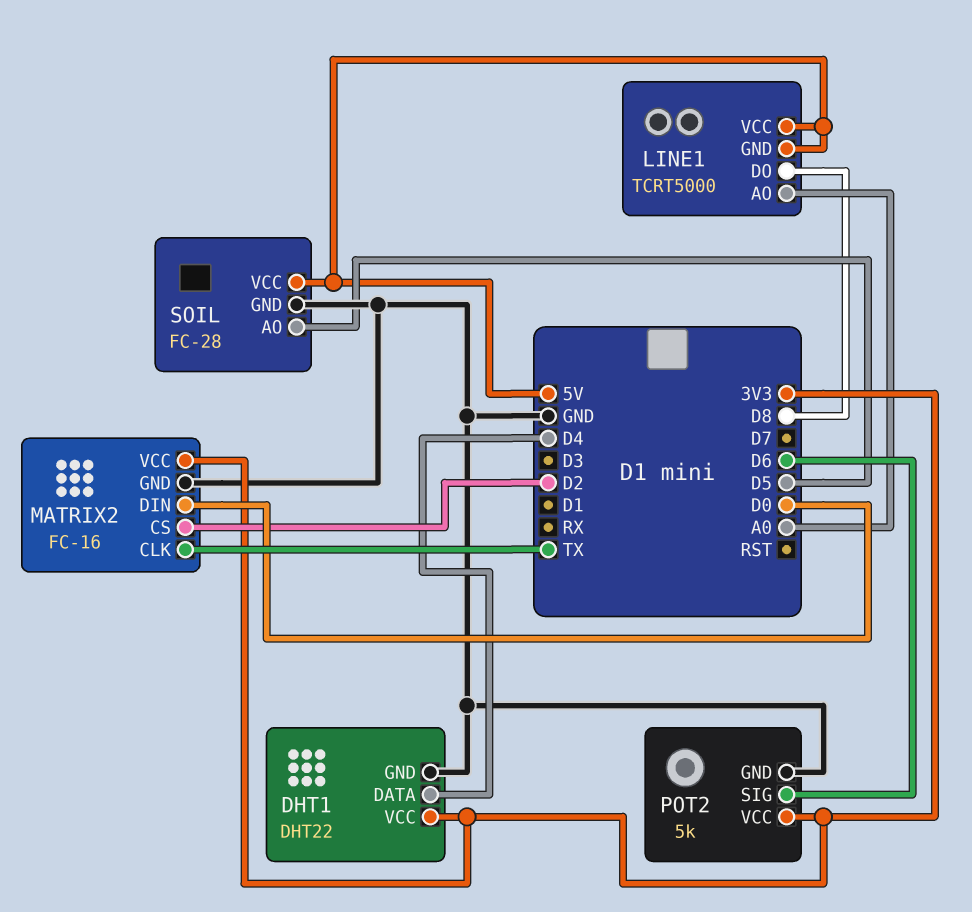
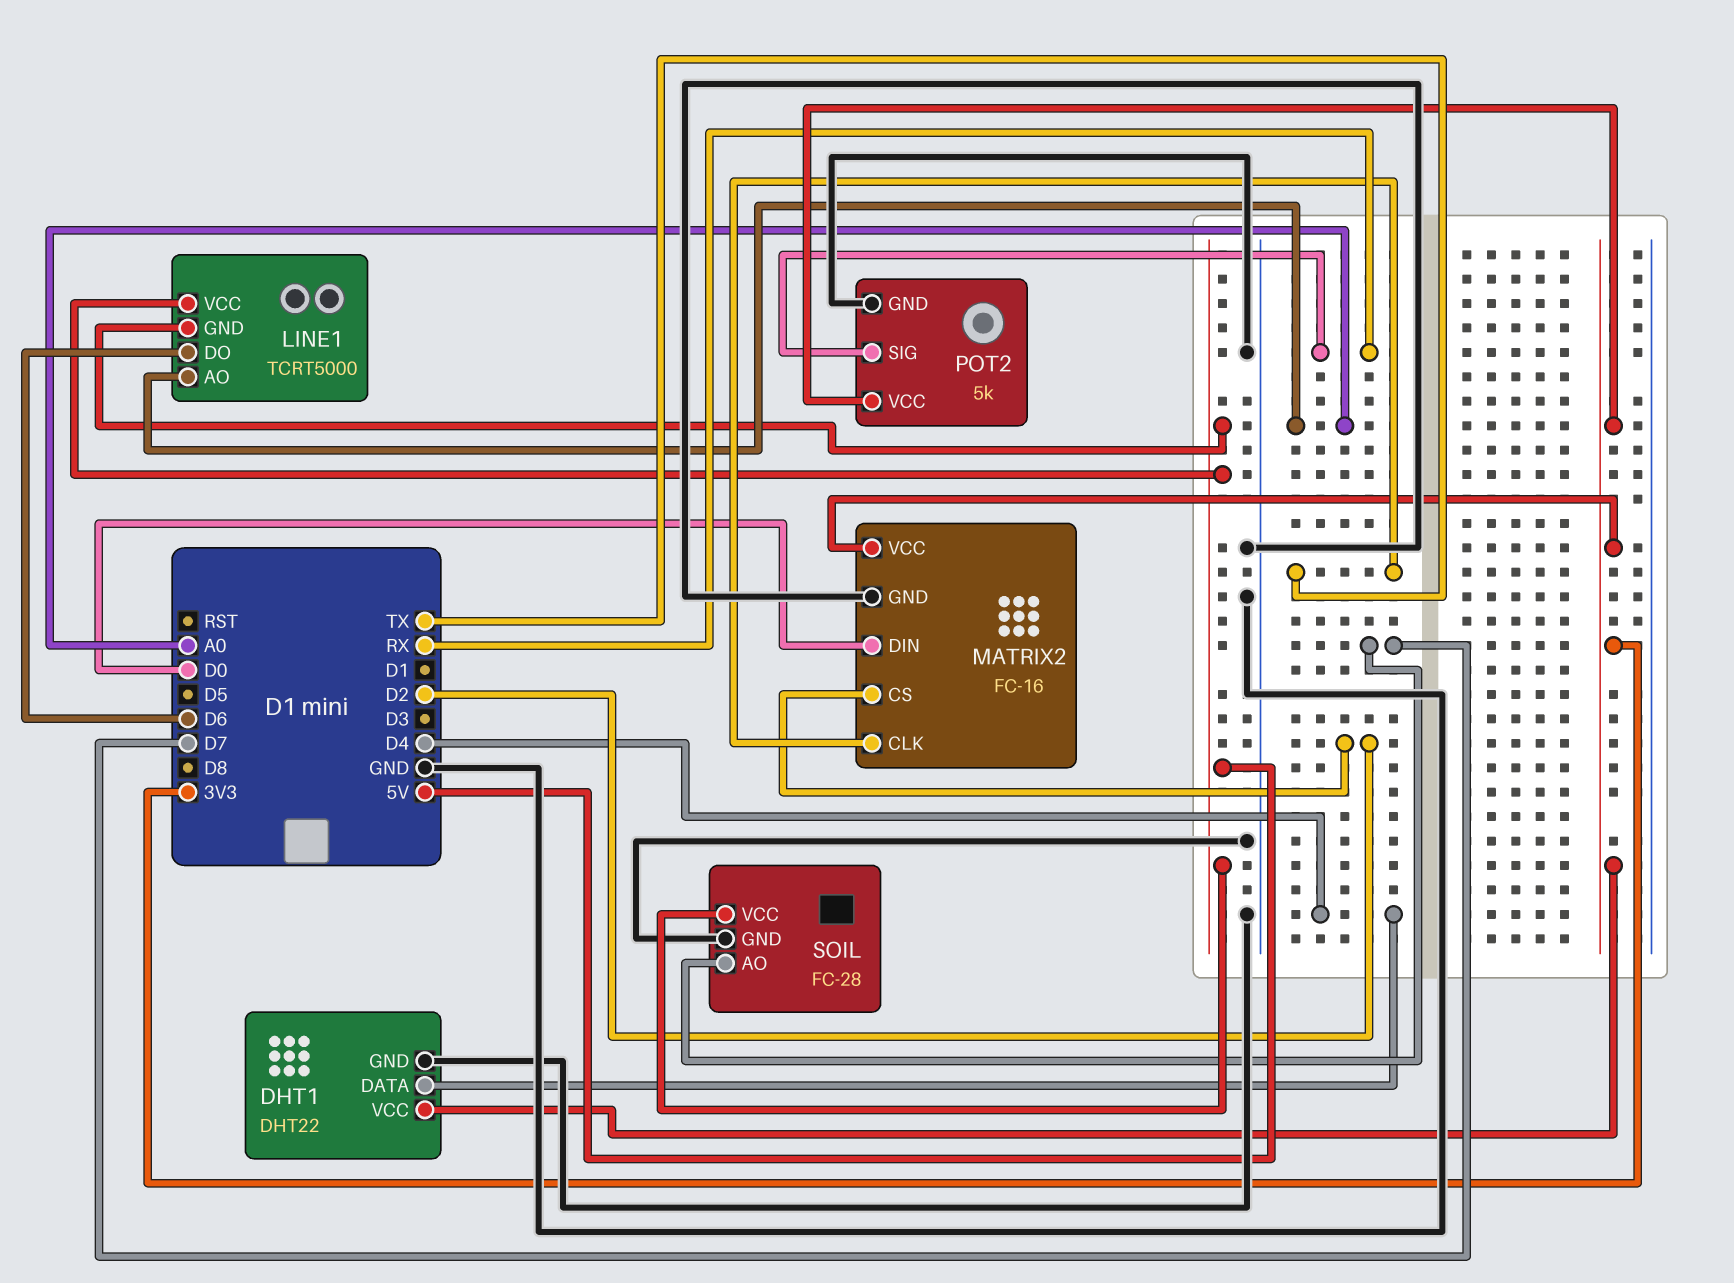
LINE1 pin DO: D8 -> D6
POT2 pin SIG: D6 -> RX
SOIL pin AO: D5 -> D7

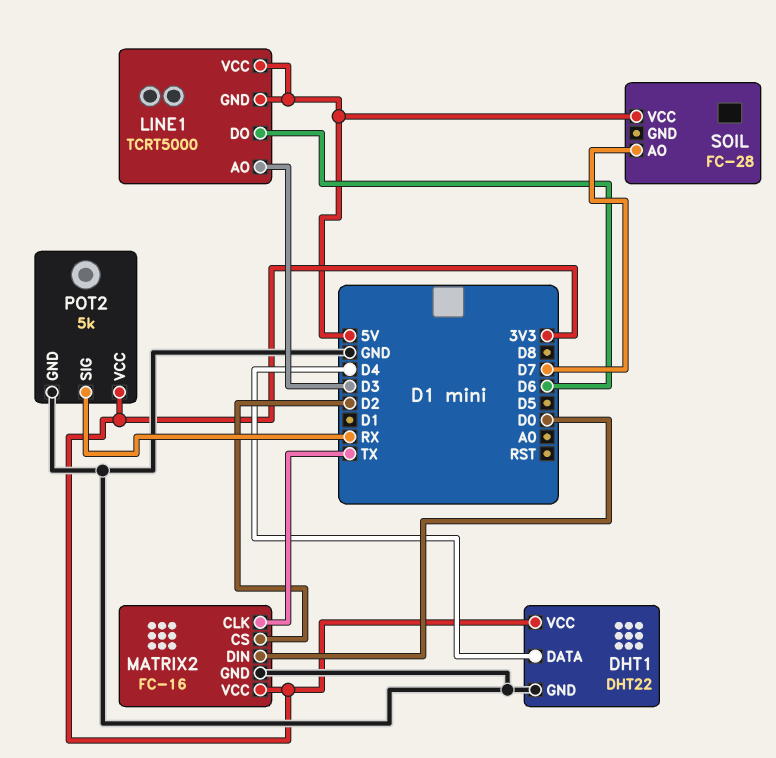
LINE1 pin AO: A0 -> D3
SOIL pin GND: GND -> none

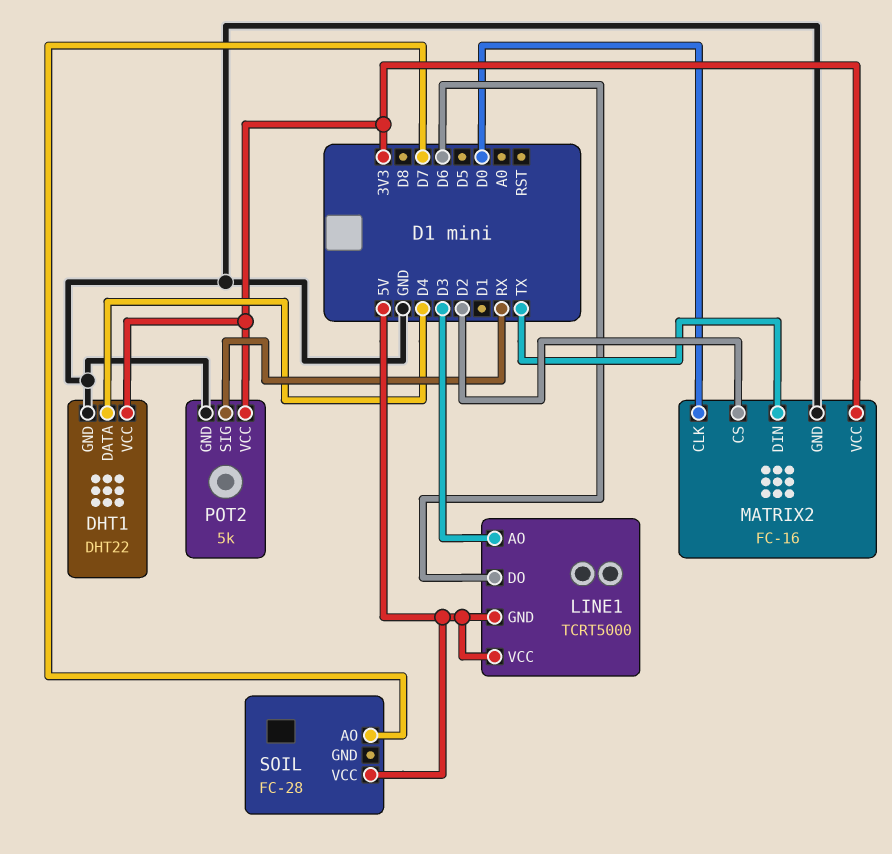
MATRIX2 pin CLK: TX -> D0
MATRIX2 pin DIN: D0 -> TX

